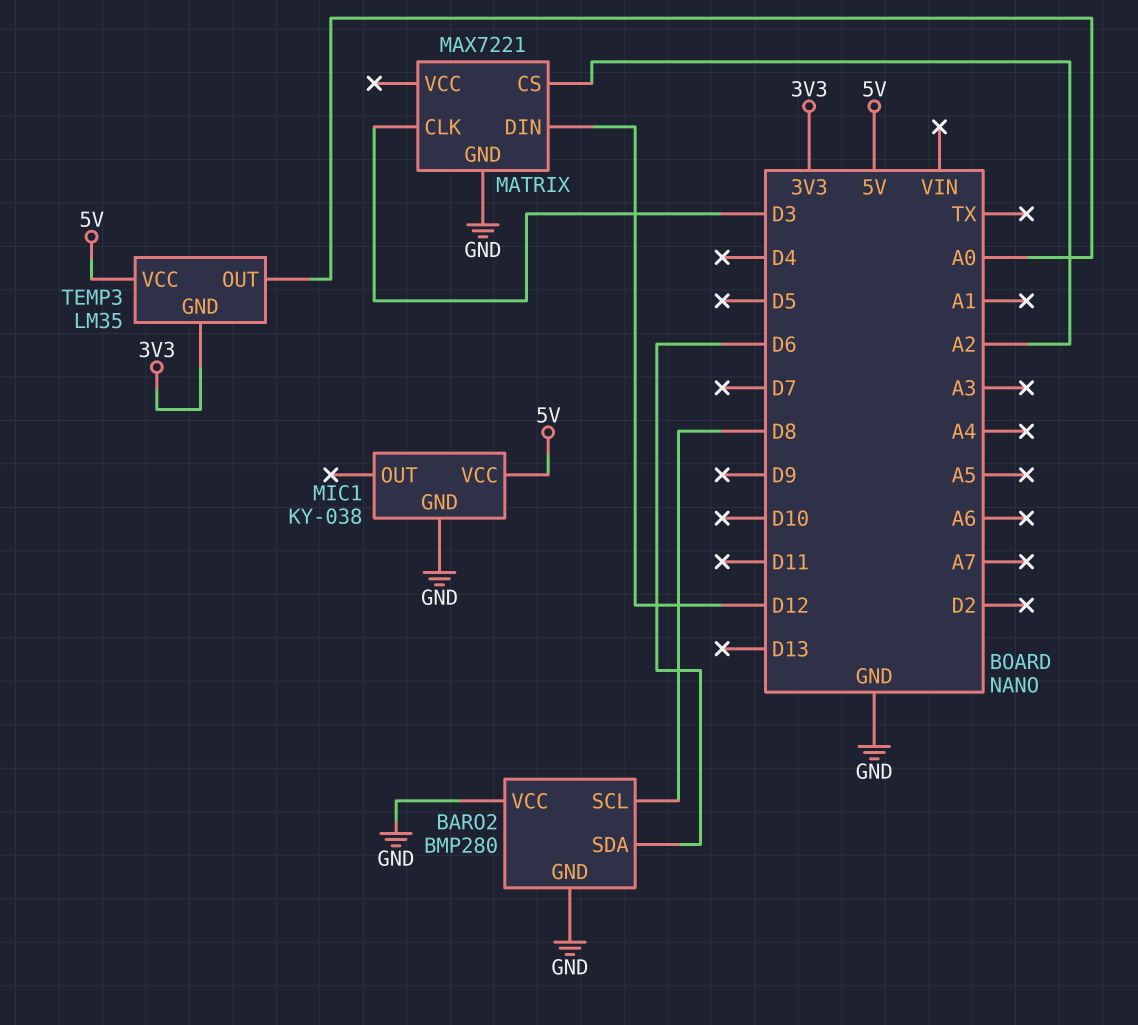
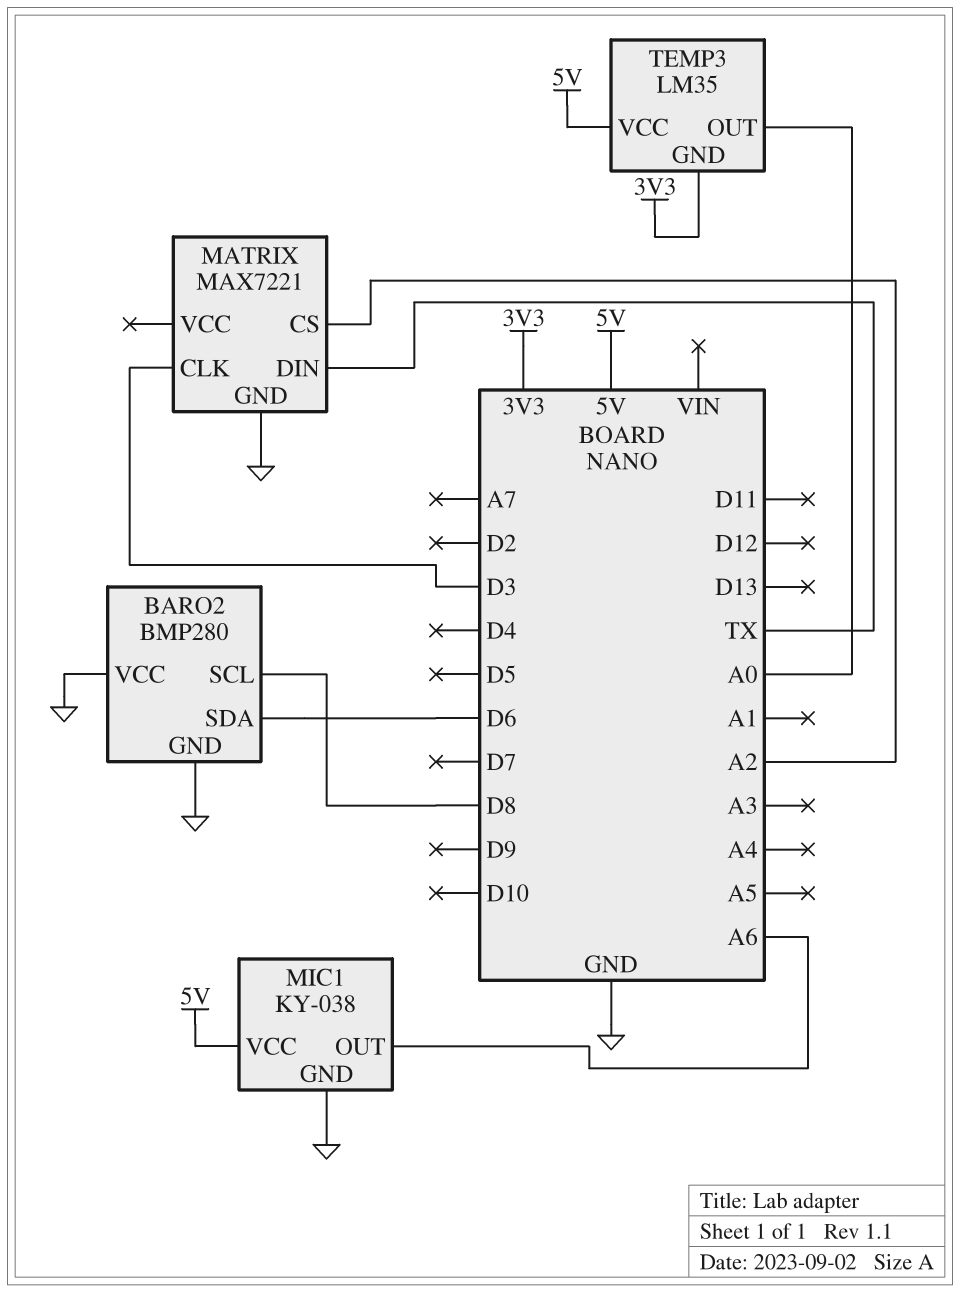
MATRIX pin DIN: D12 -> TX
MIC1 pin OUT: none -> A6

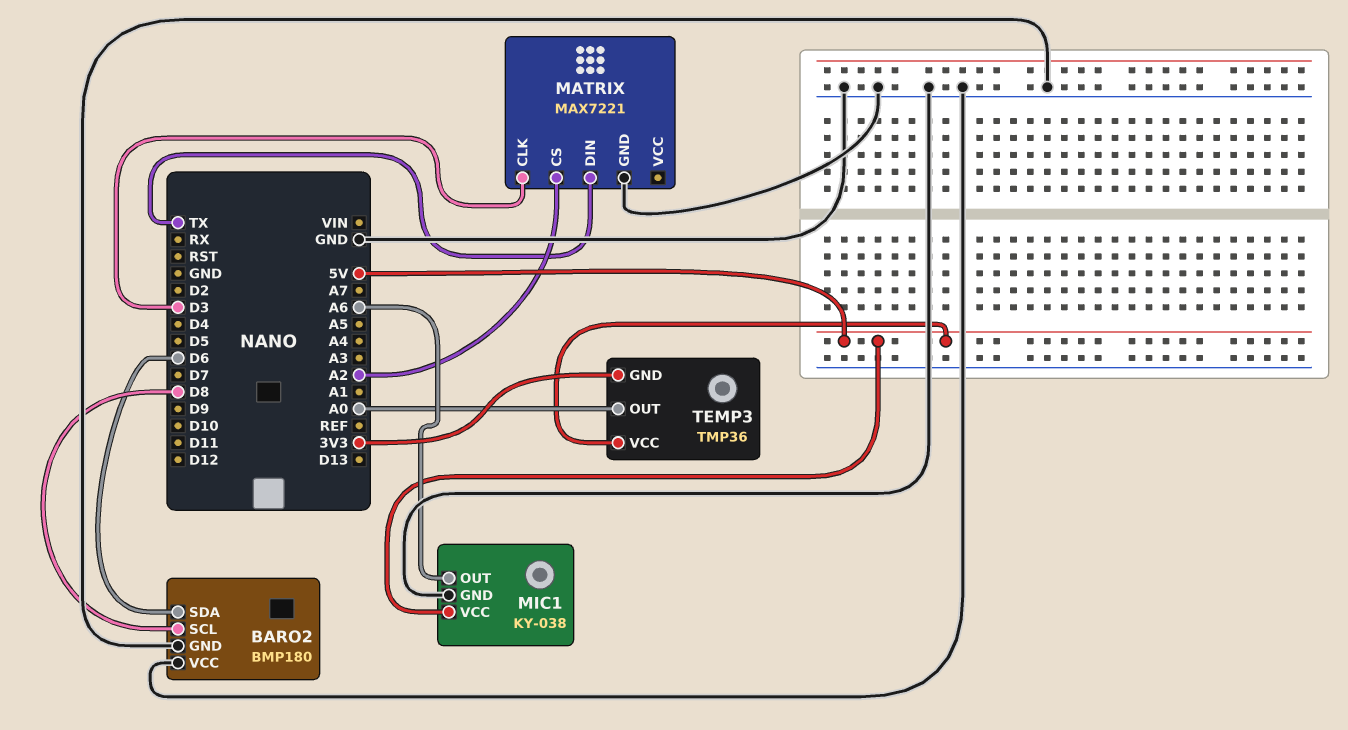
BARO2: BMP280 -> BMP180
TEMP3: LM35 -> TMP36

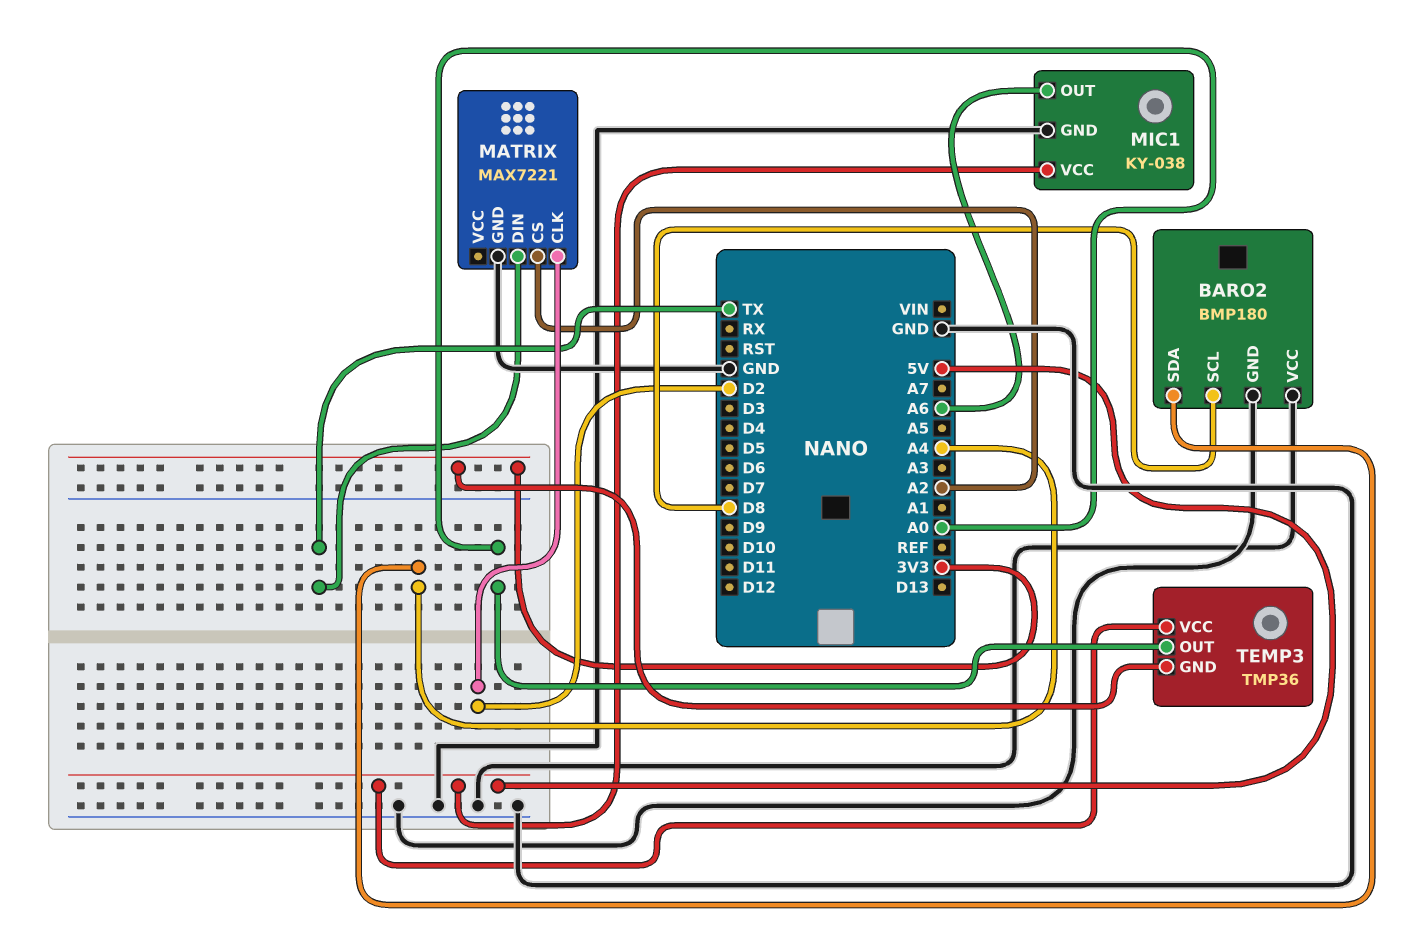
BARO2 pin SDA: D6 -> A4
MATRIX pin CLK: D3 -> D2

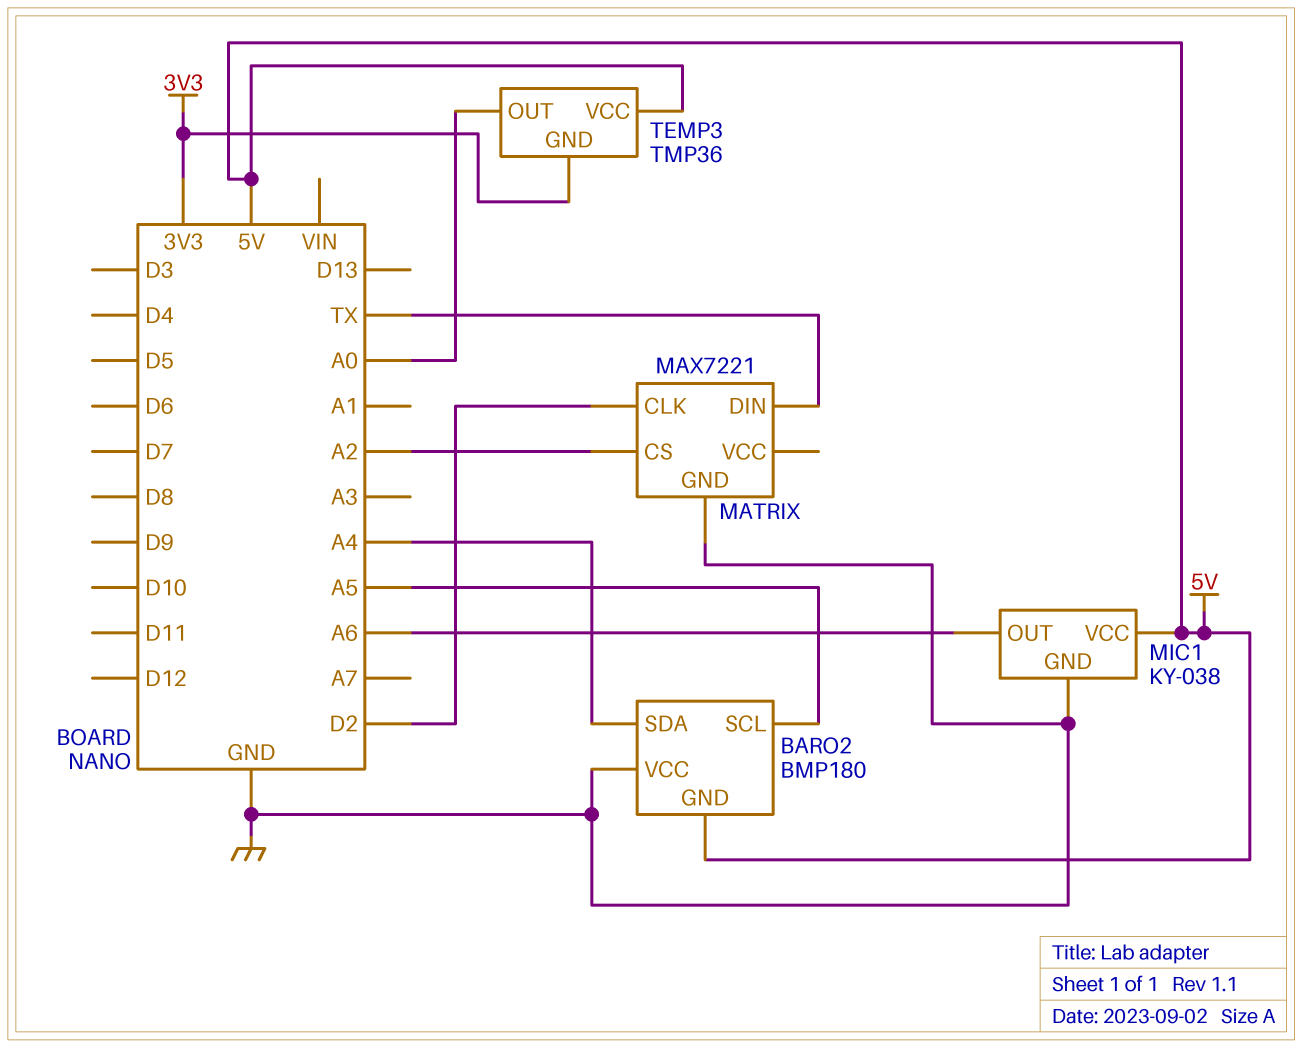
BARO2 pin GND: GND -> 5V
BARO2 pin SCL: D8 -> A5

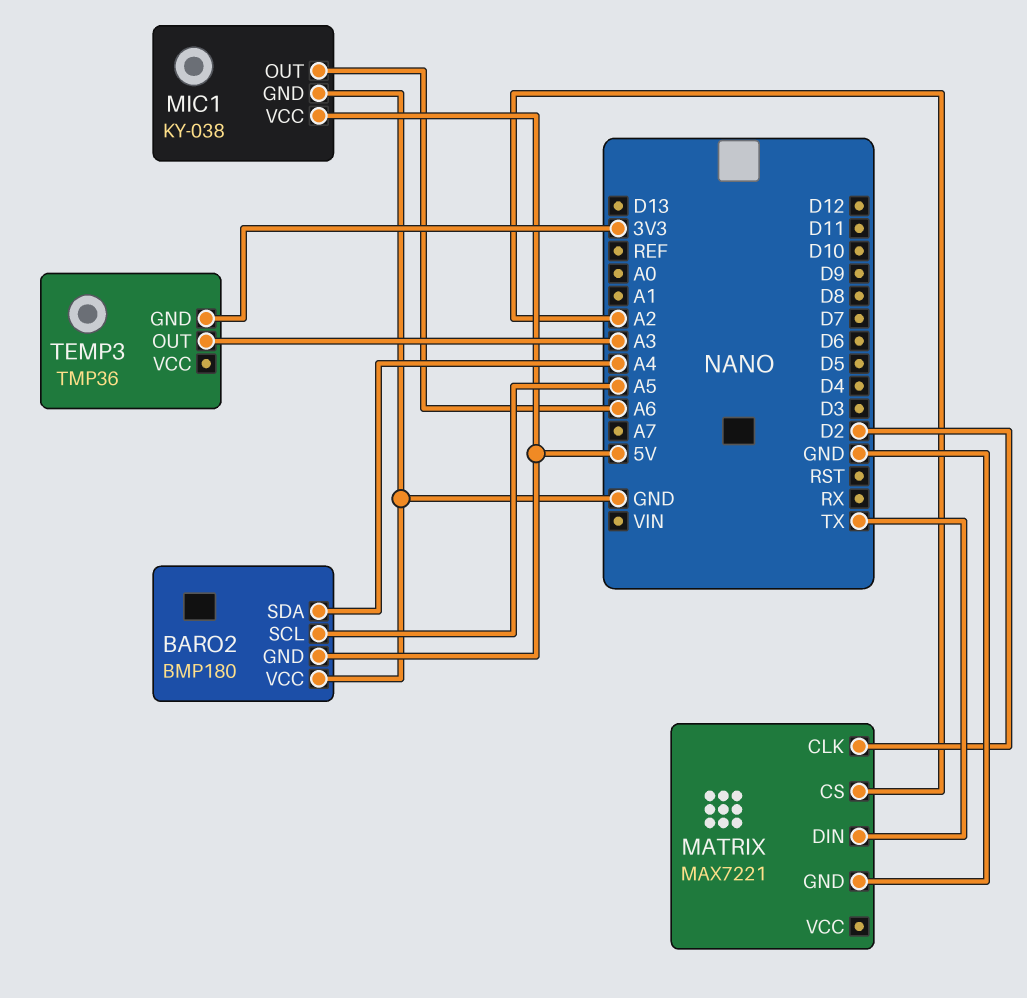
TEMP3 pin OUT: A0 -> A3
TEMP3 pin VCC: 5V -> none

